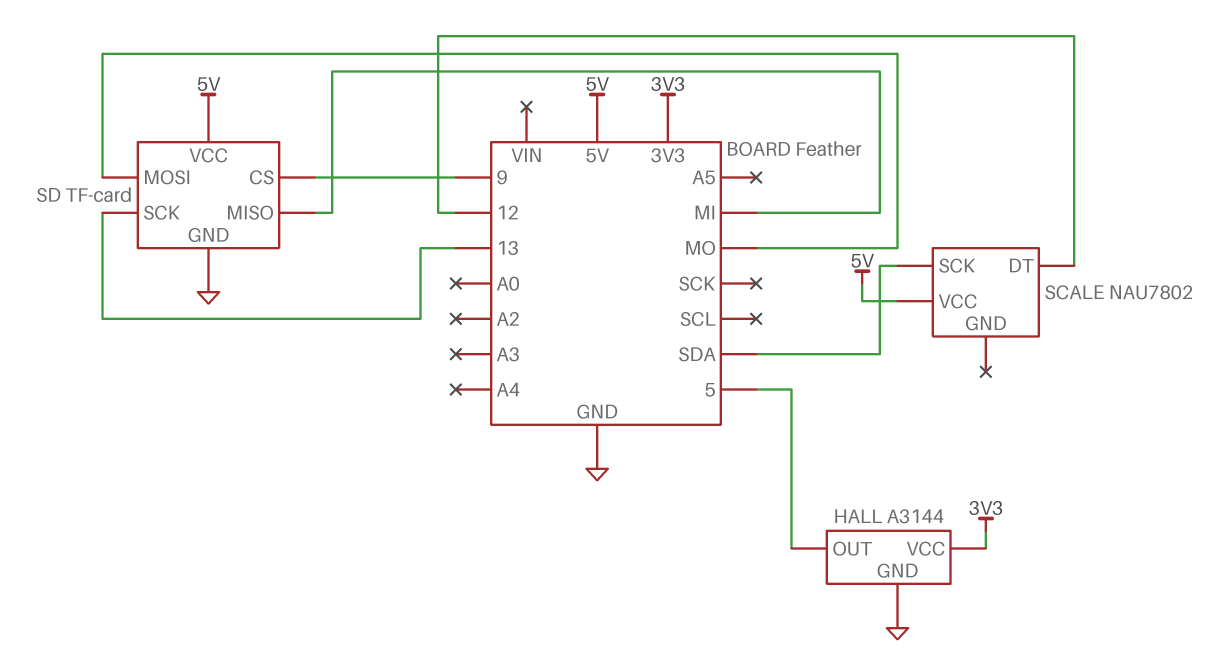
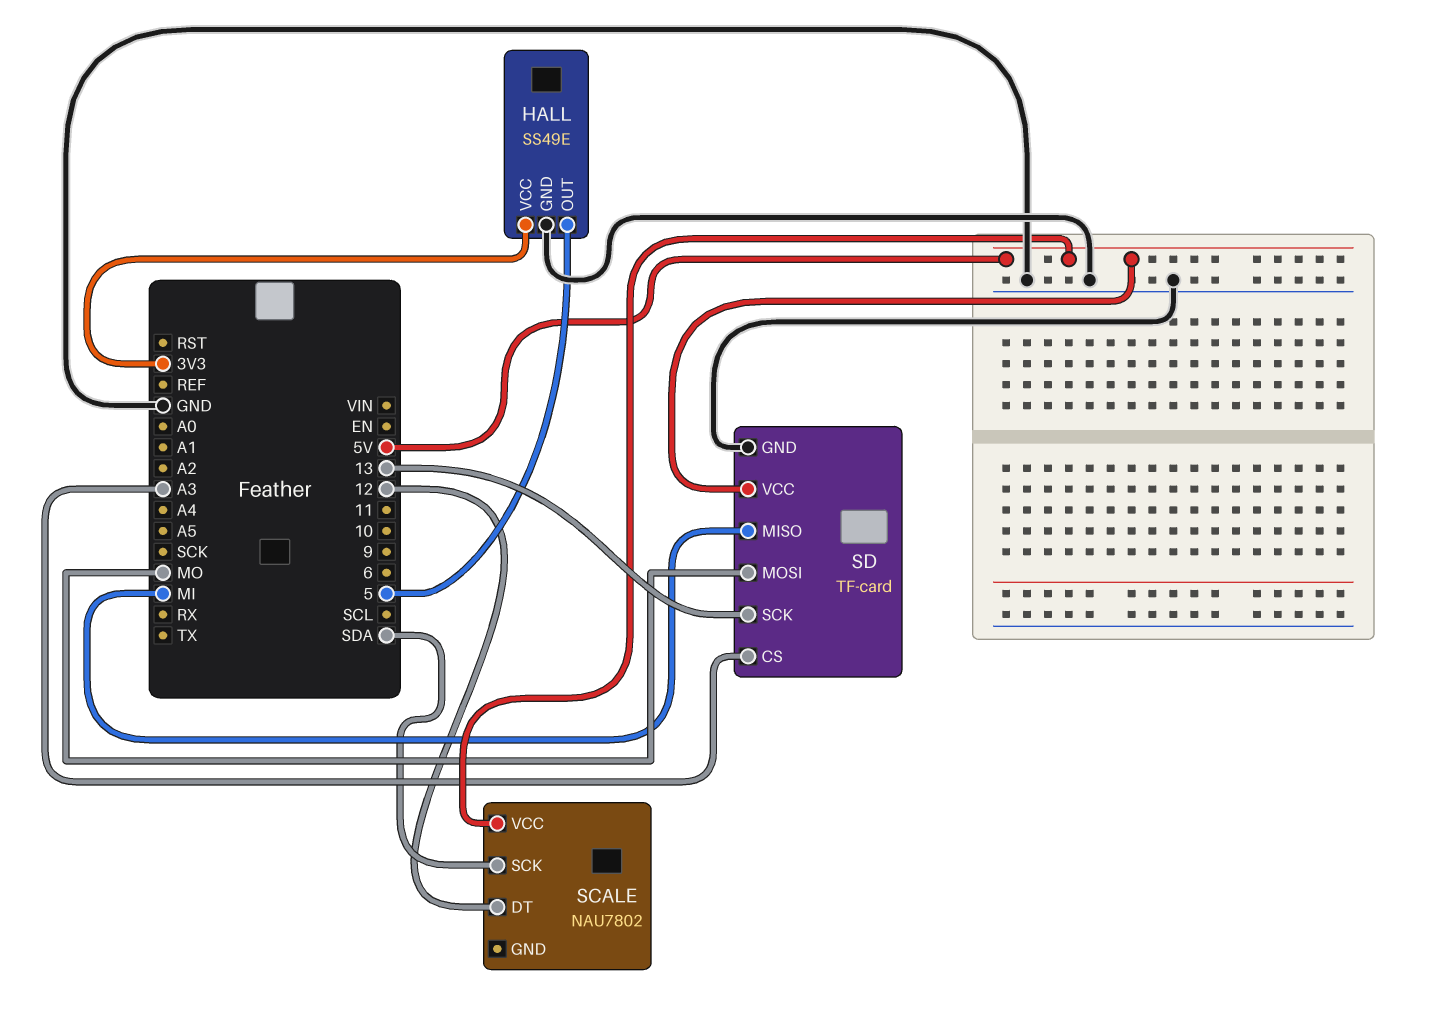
HALL: A3144 -> SS49E
SD pin CS: 9 -> A3

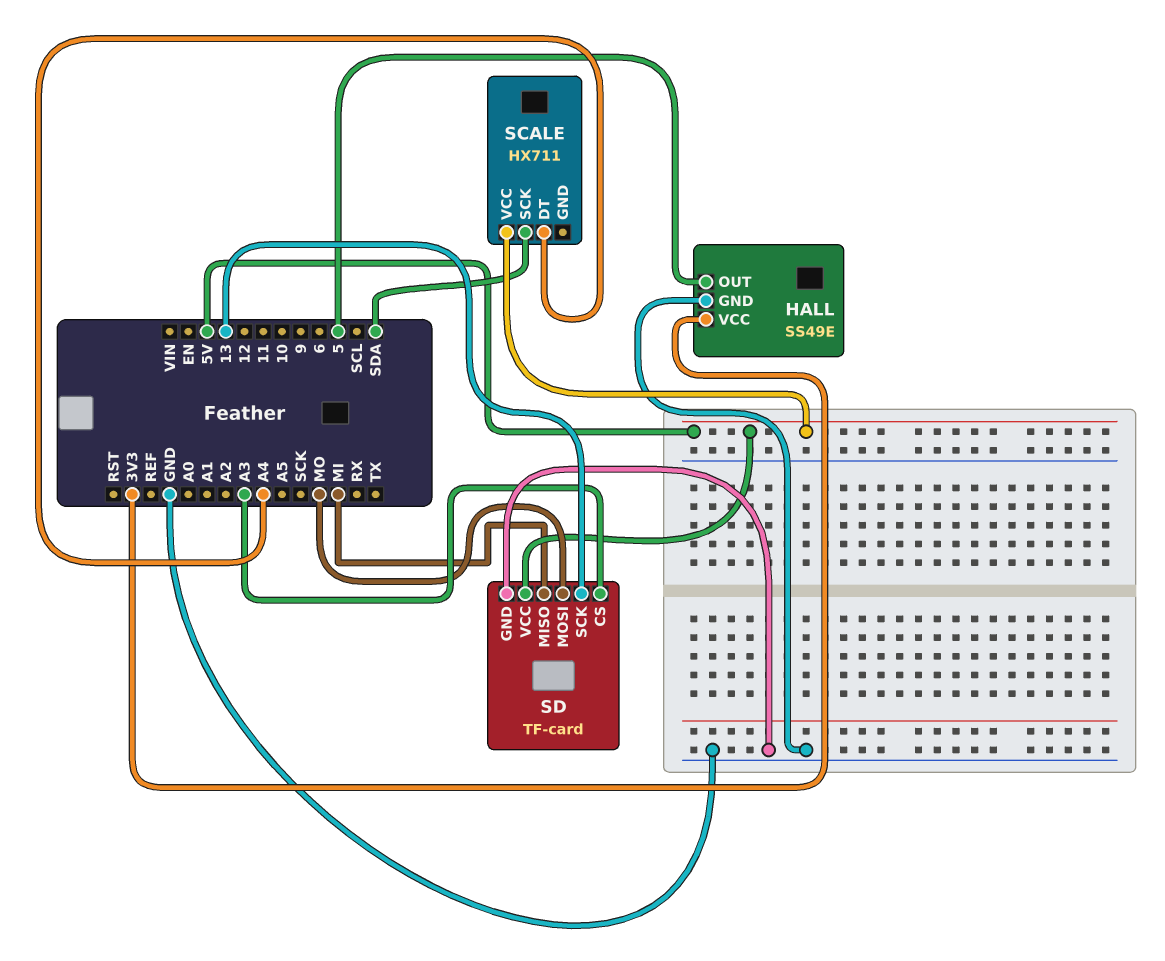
SCALE: NAU7802 -> HX711
SCALE pin DT: 12 -> A4

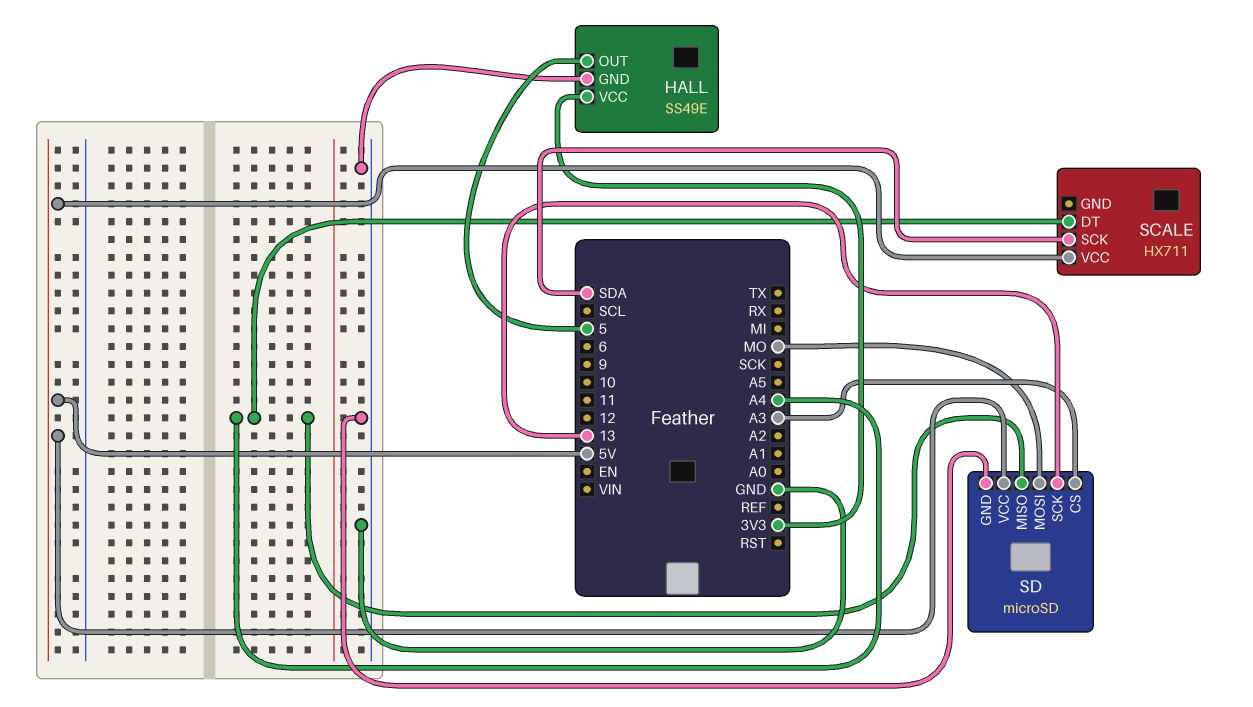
SD: TF-card -> microSD
SD pin MISO: MI -> A4

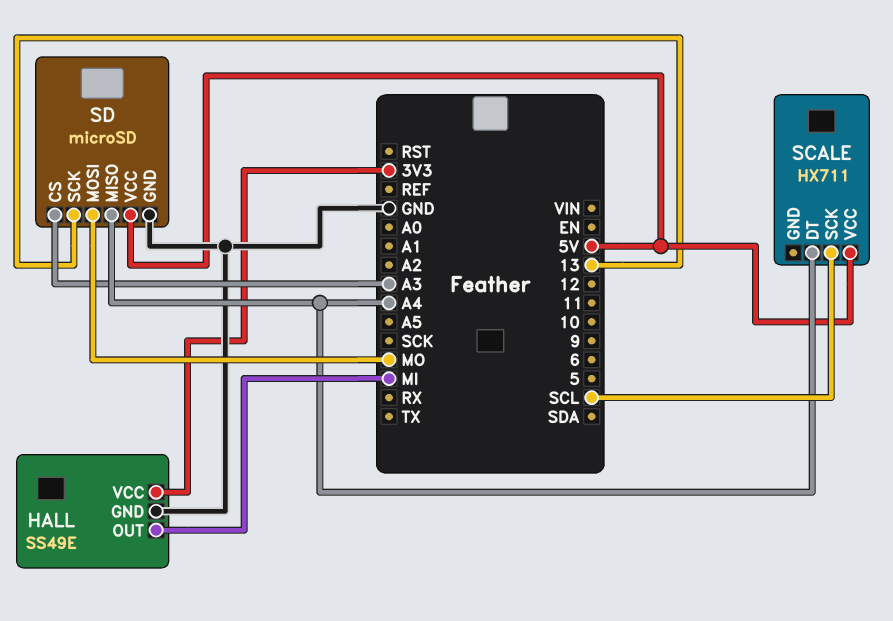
HALL pin OUT: 5 -> MI
SCALE pin SCK: SDA -> SCL

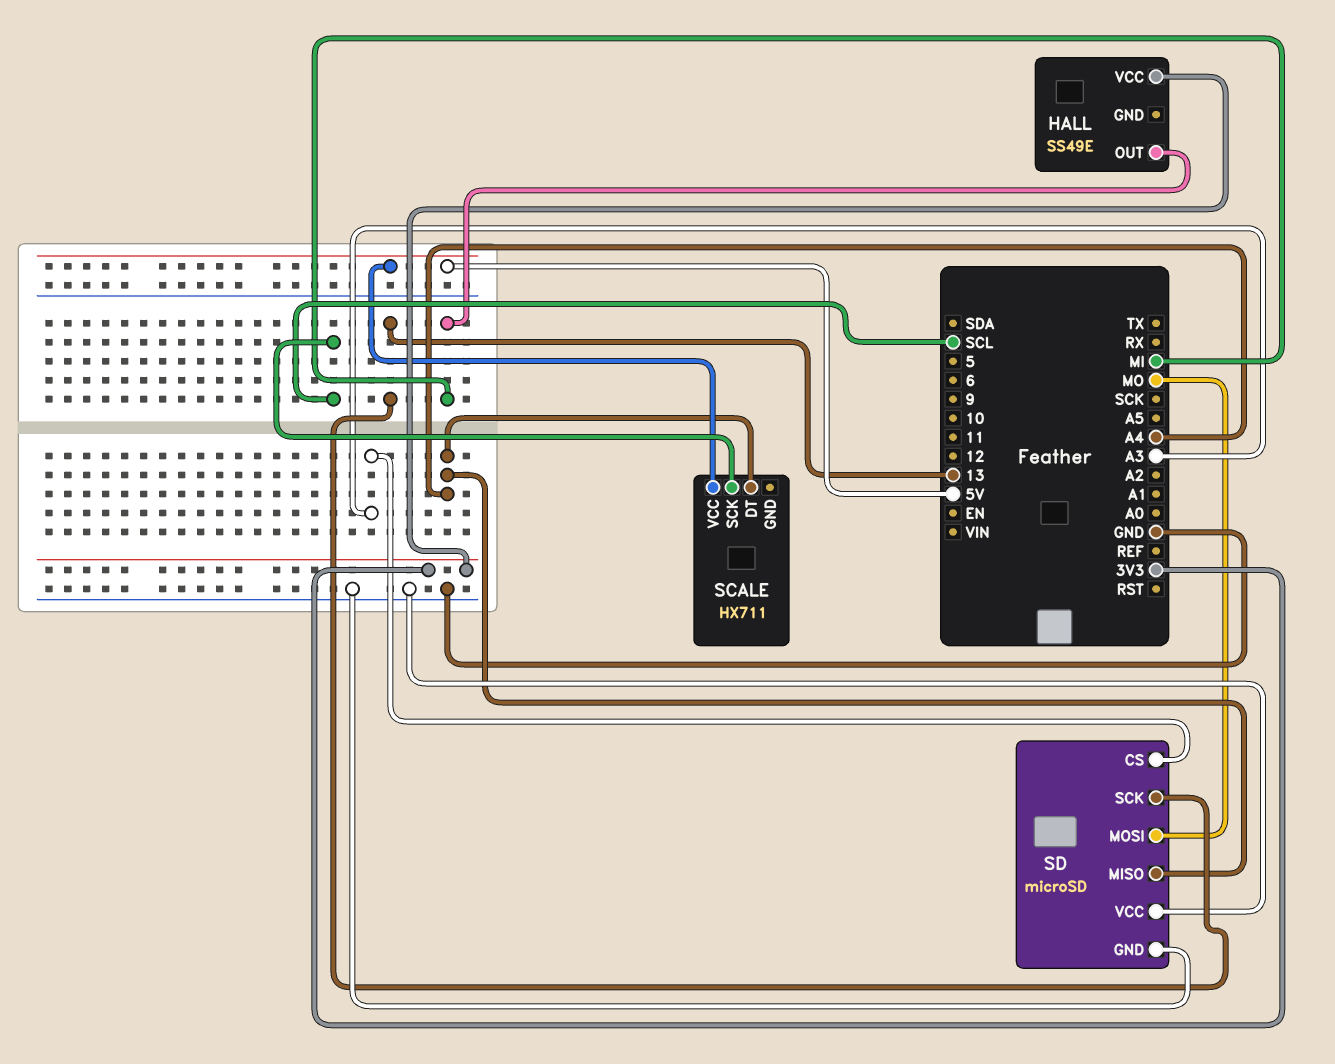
HALL pin GND: GND -> none
SD pin VCC: 5V -> GND

